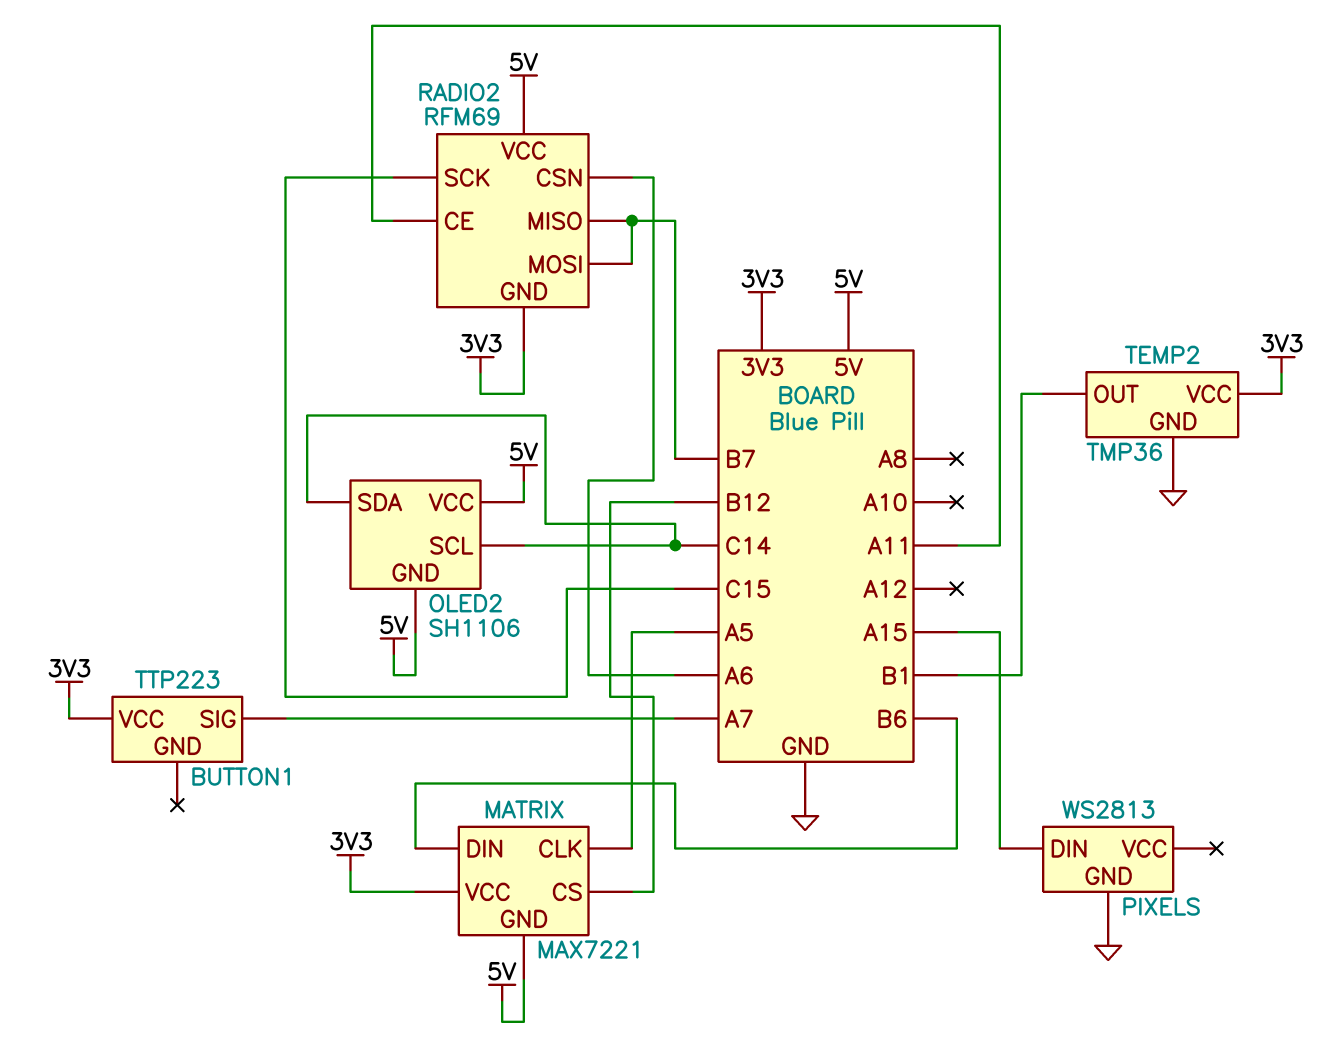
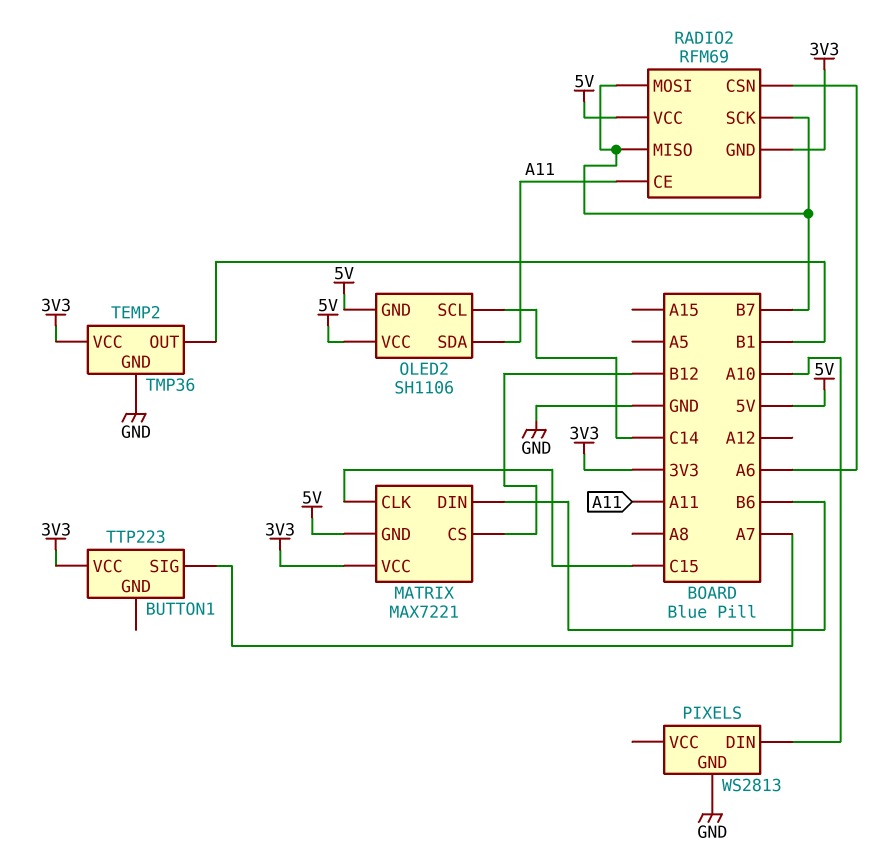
MATRIX pin CLK: A5 -> C15
OLED2 pin SDA: C14 -> A11
PIXELS pin DIN: A15 -> A10
RADIO2 pin SCK: C15 -> B7

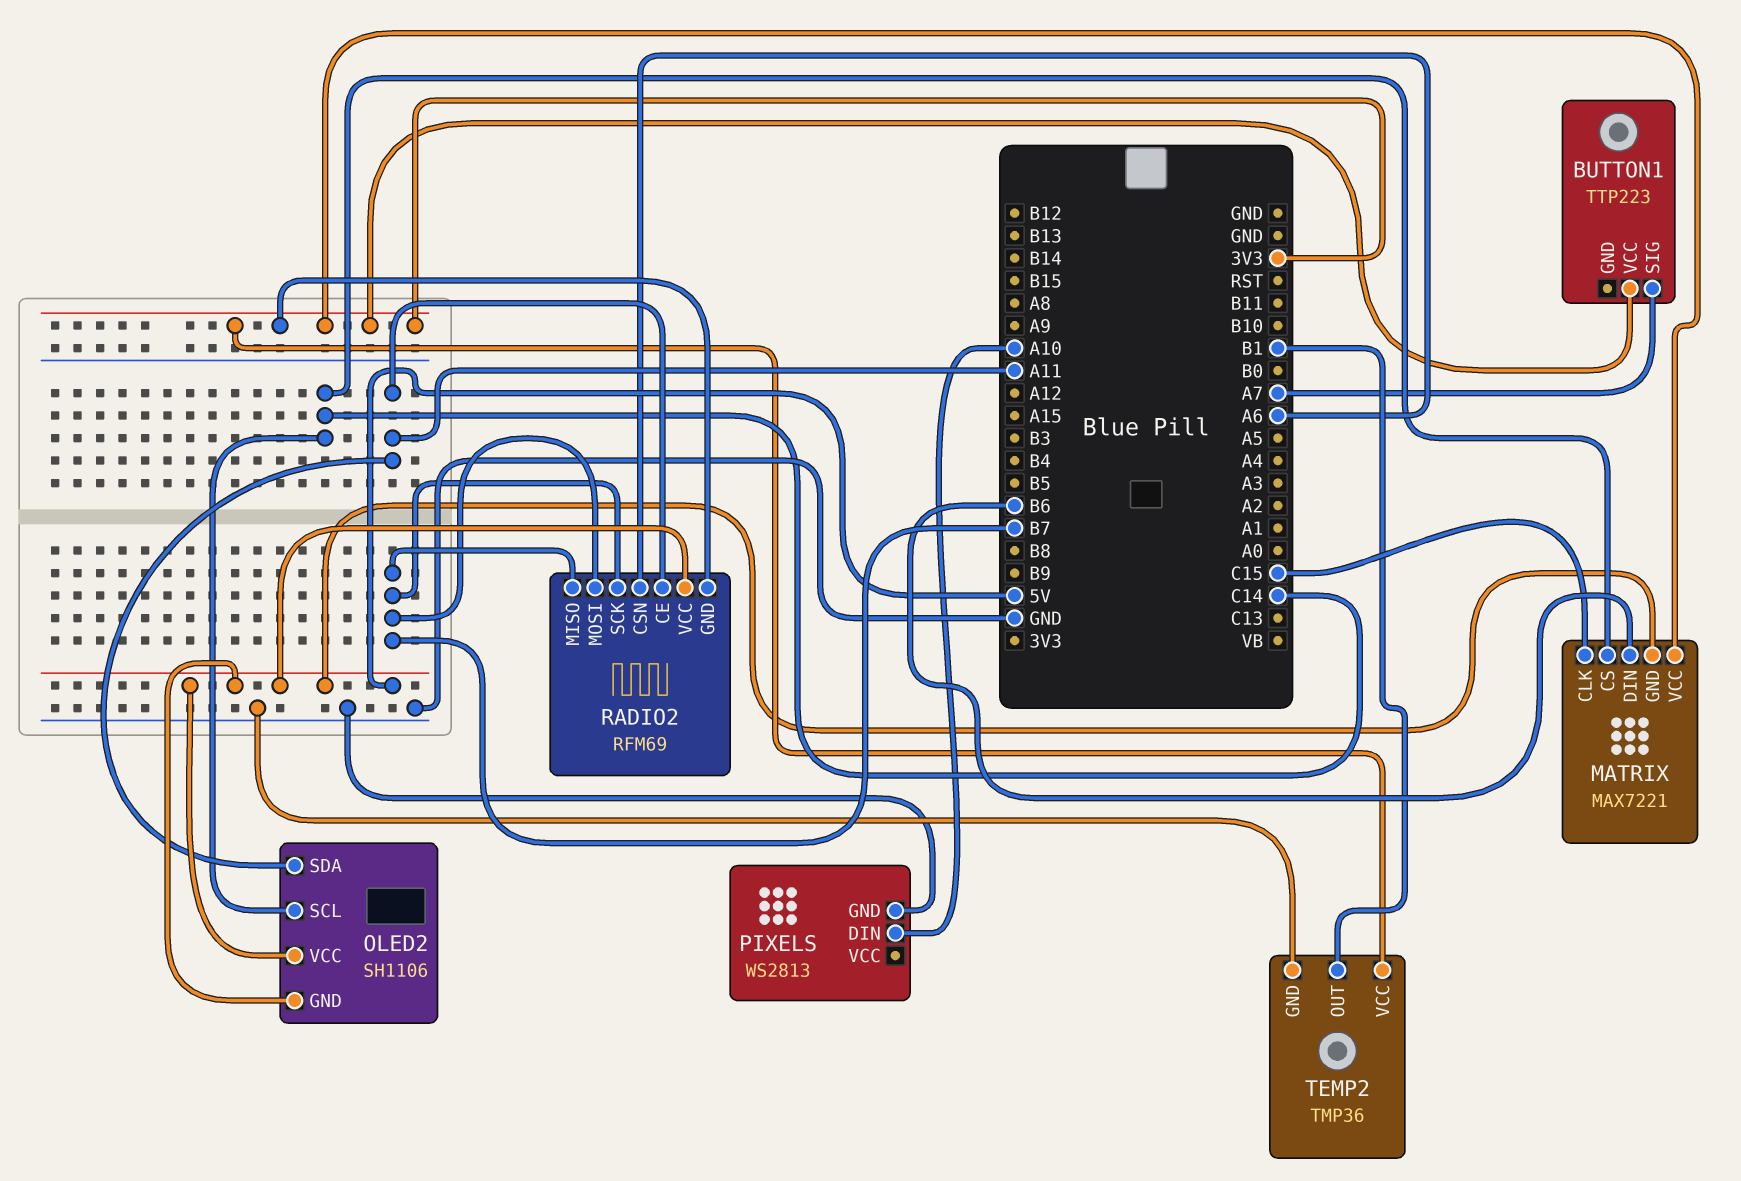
MATRIX pin CS: B12 -> C14

